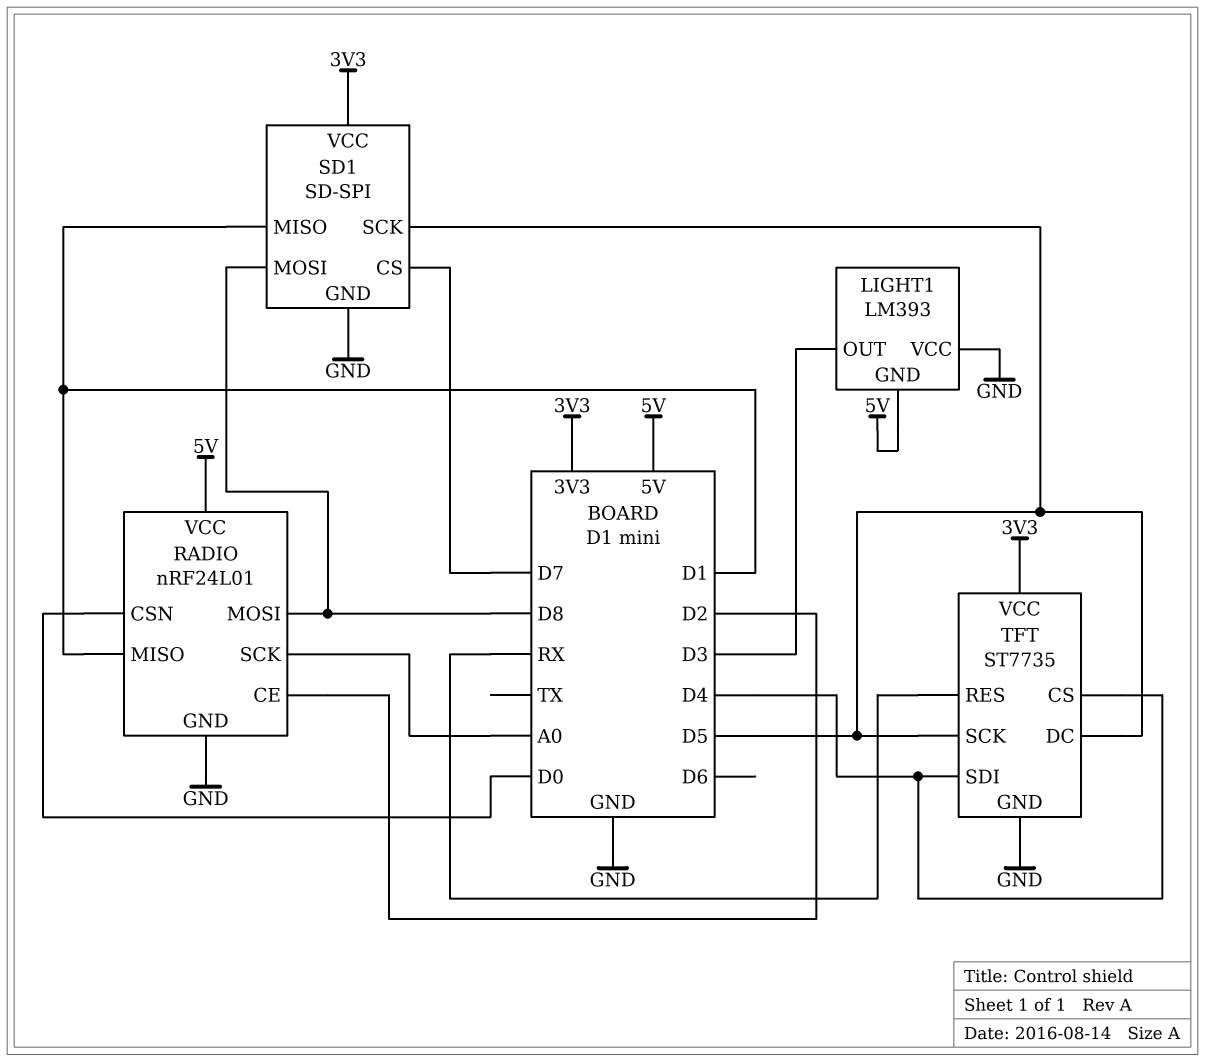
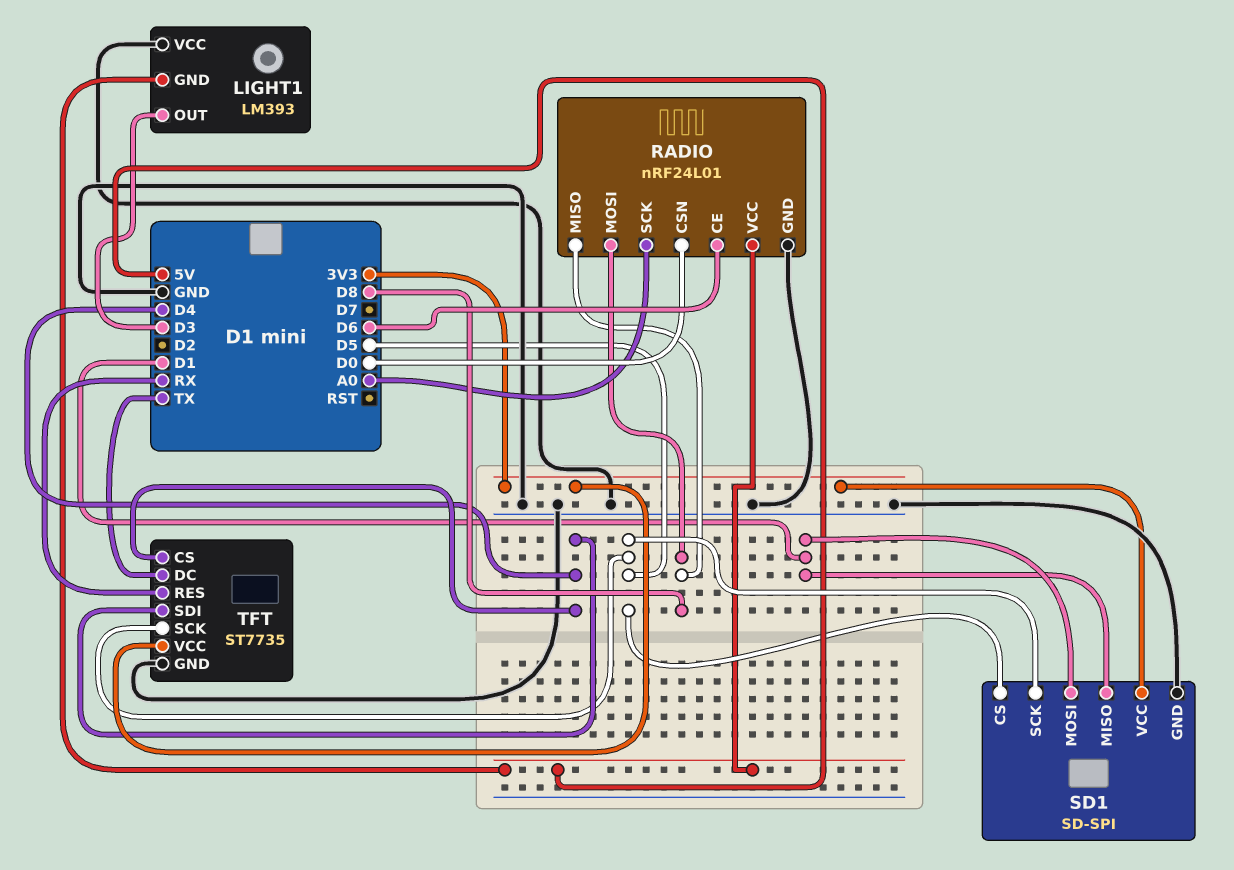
RADIO pin CE: D2 -> D6
RADIO pin MISO: D1 -> D8
SD1 pin CS: D7 -> D5
SD1 pin MOSI: D8 -> D1
TFT pin DC: D5 -> TX

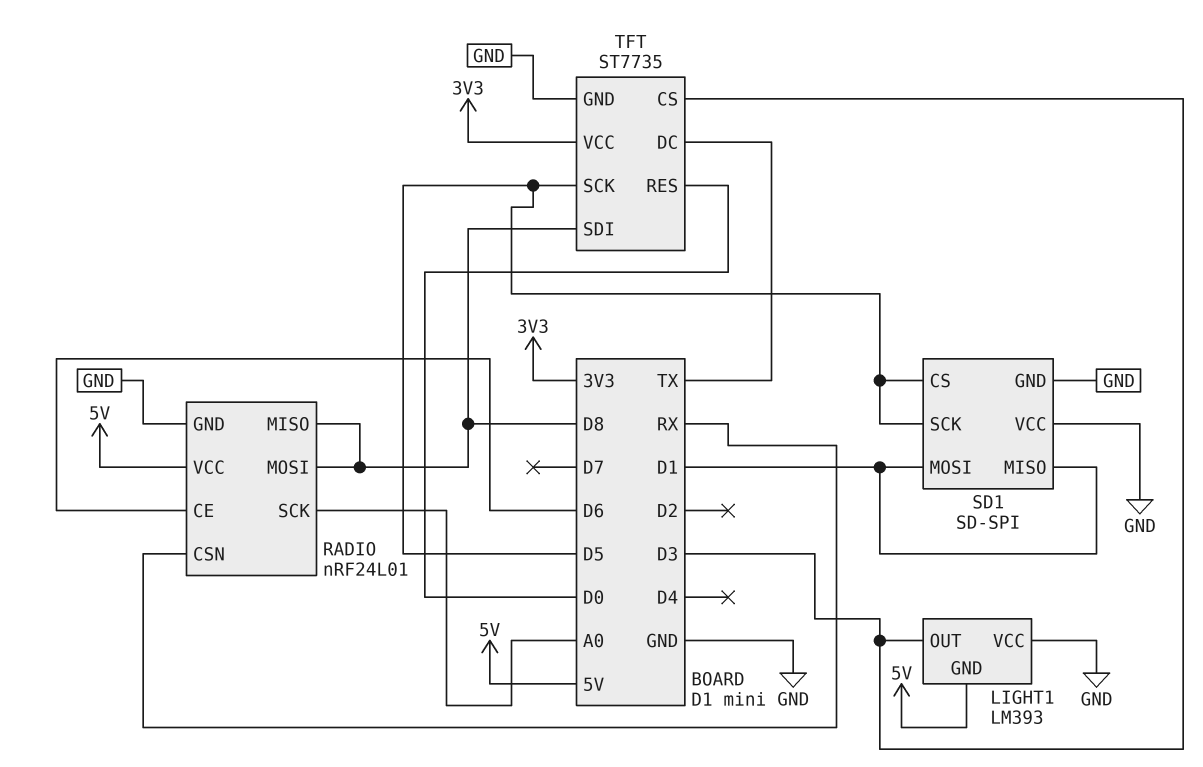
RADIO pin CSN: D0 -> RX
SD1 pin VCC: 3V3 -> GND
TFT pin CS: D4 -> D3
TFT pin RES: RX -> D0
TFT pin SDI: D4 -> D8

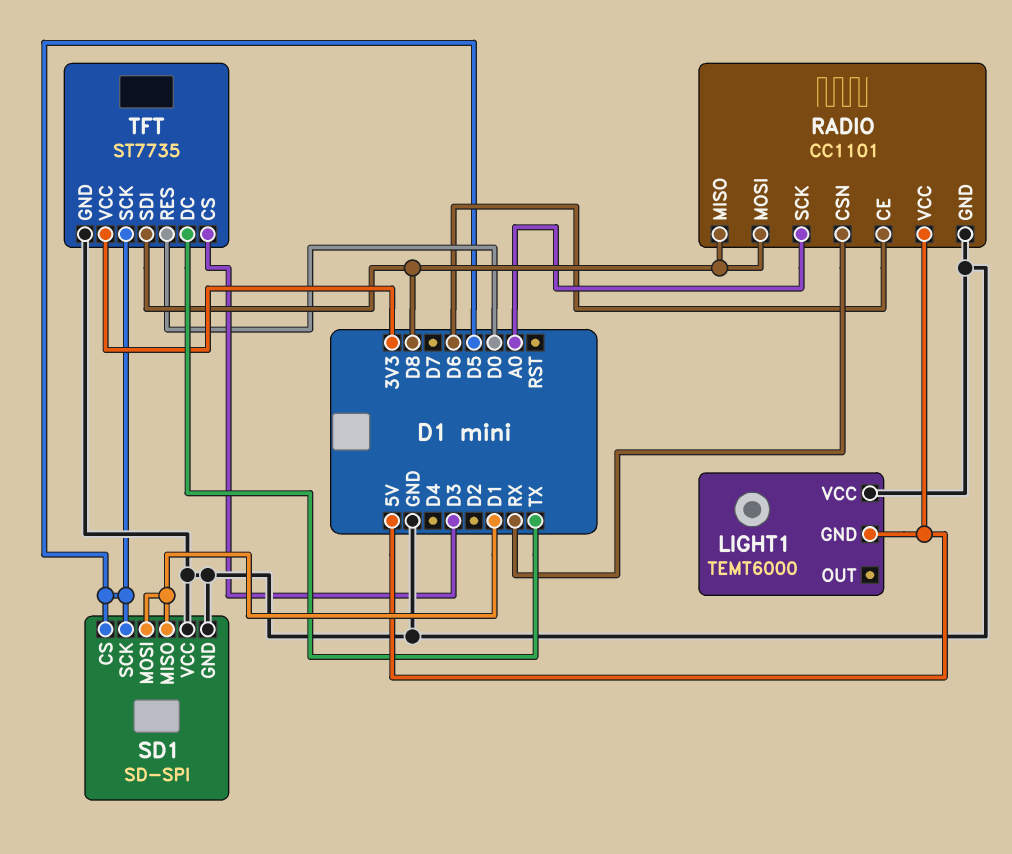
LIGHT1: LM393 -> TEMT6000
LIGHT1 pin OUT: D3 -> none
RADIO: nRF24L01 -> CC1101

